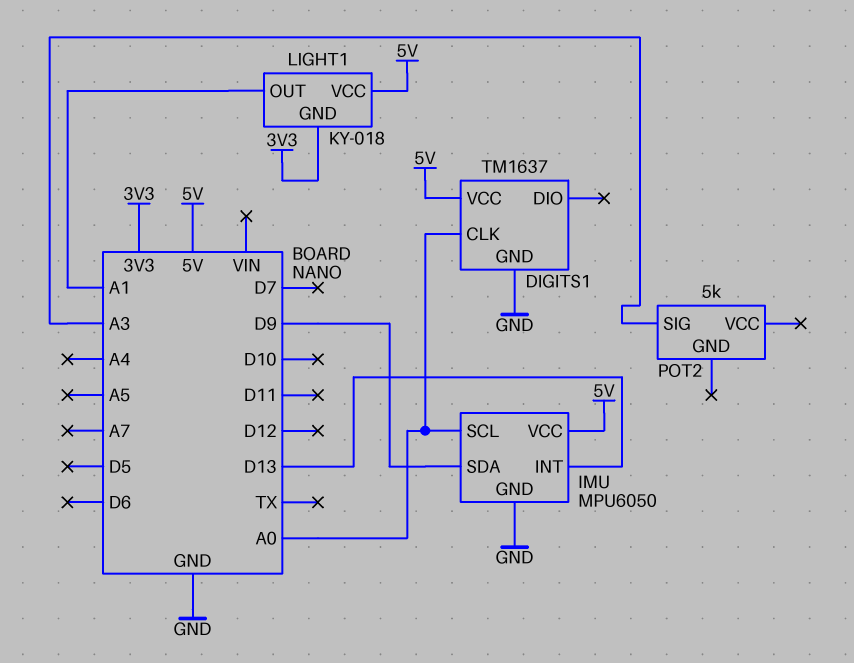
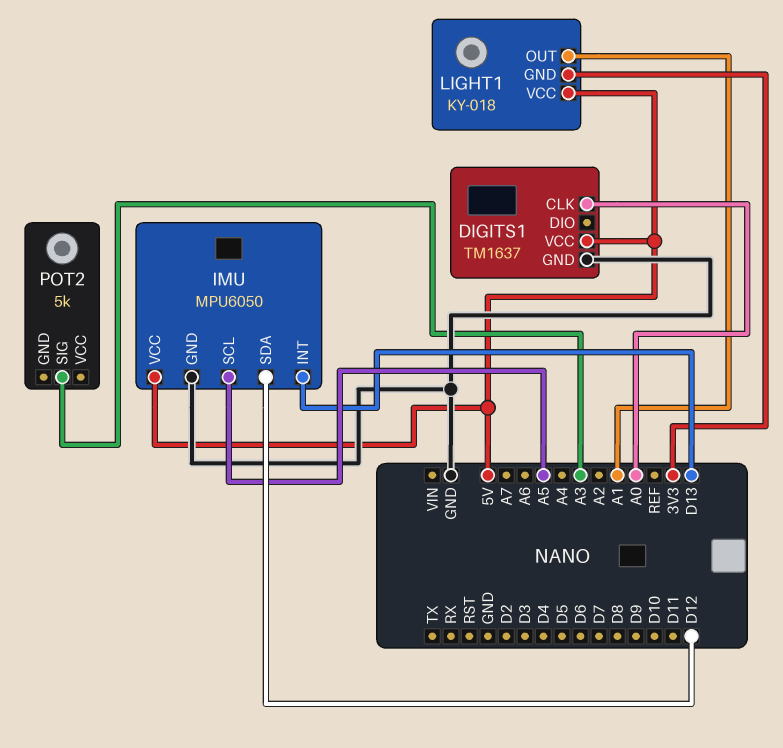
IMU pin SCL: A0 -> A5
IMU pin SDA: D9 -> D12

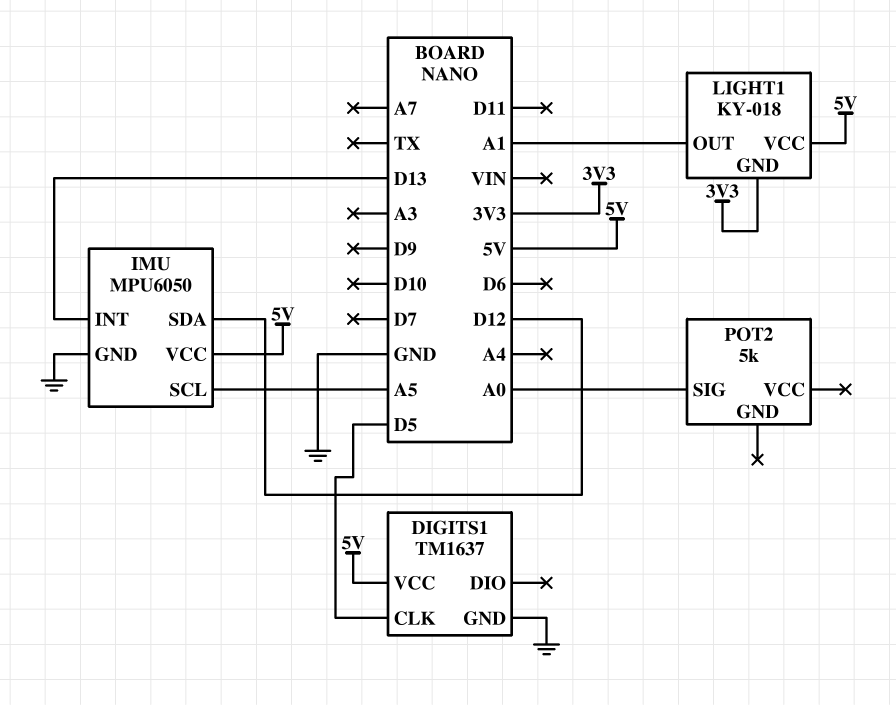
DIGITS1 pin CLK: A0 -> D5
POT2 pin SIG: A3 -> A0

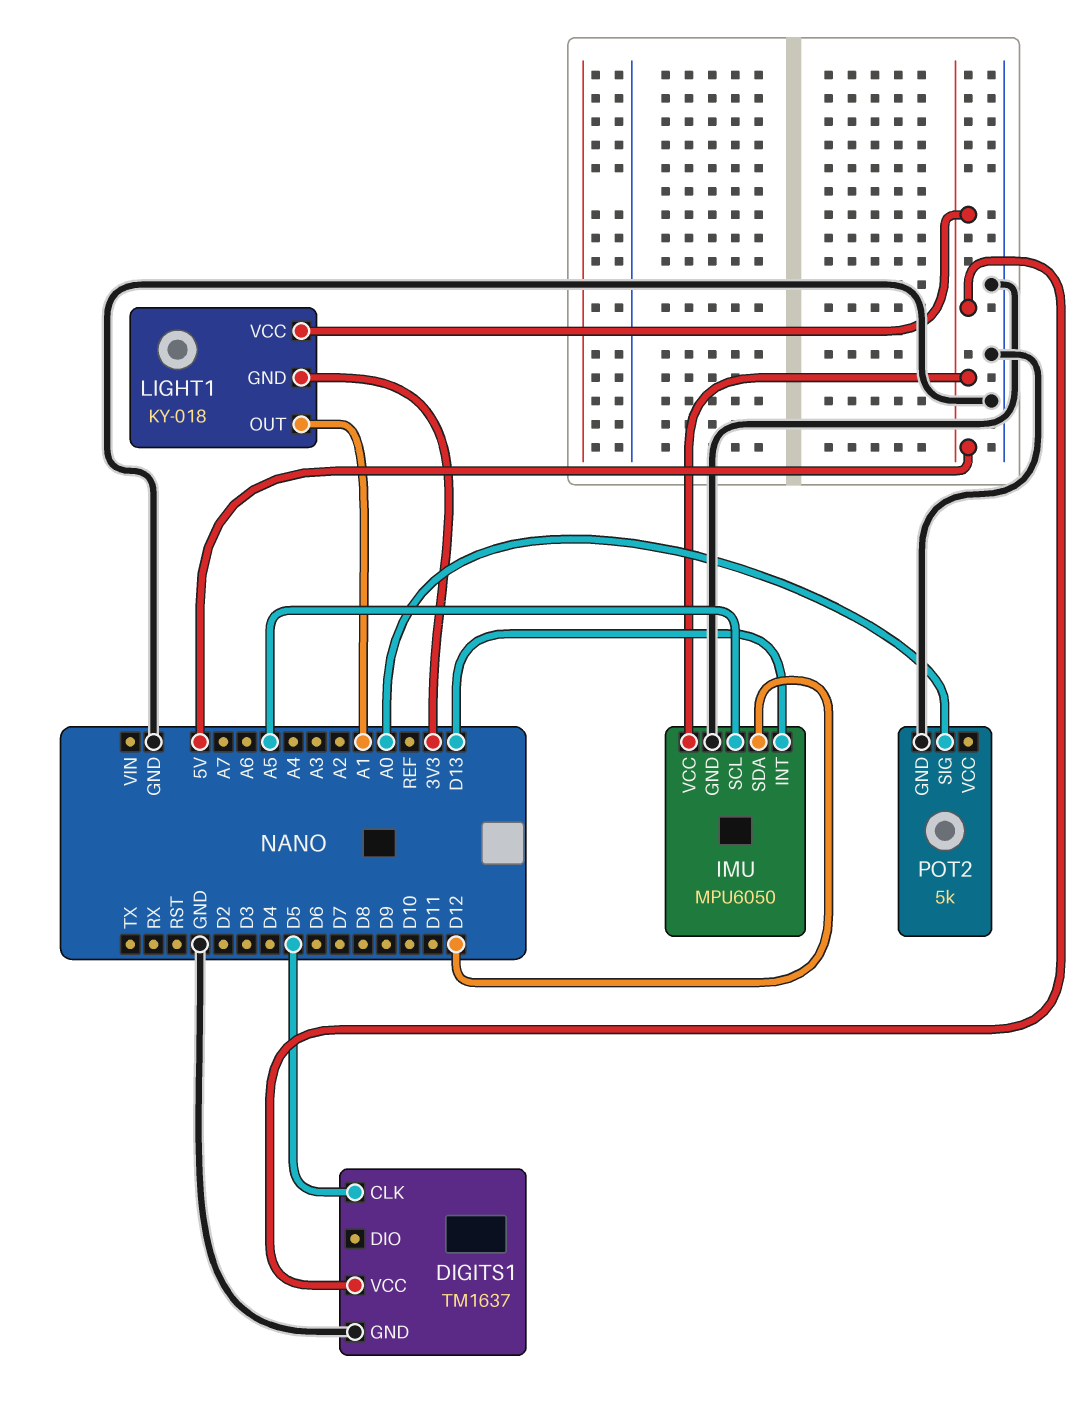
POT2 pin GND: none -> GND

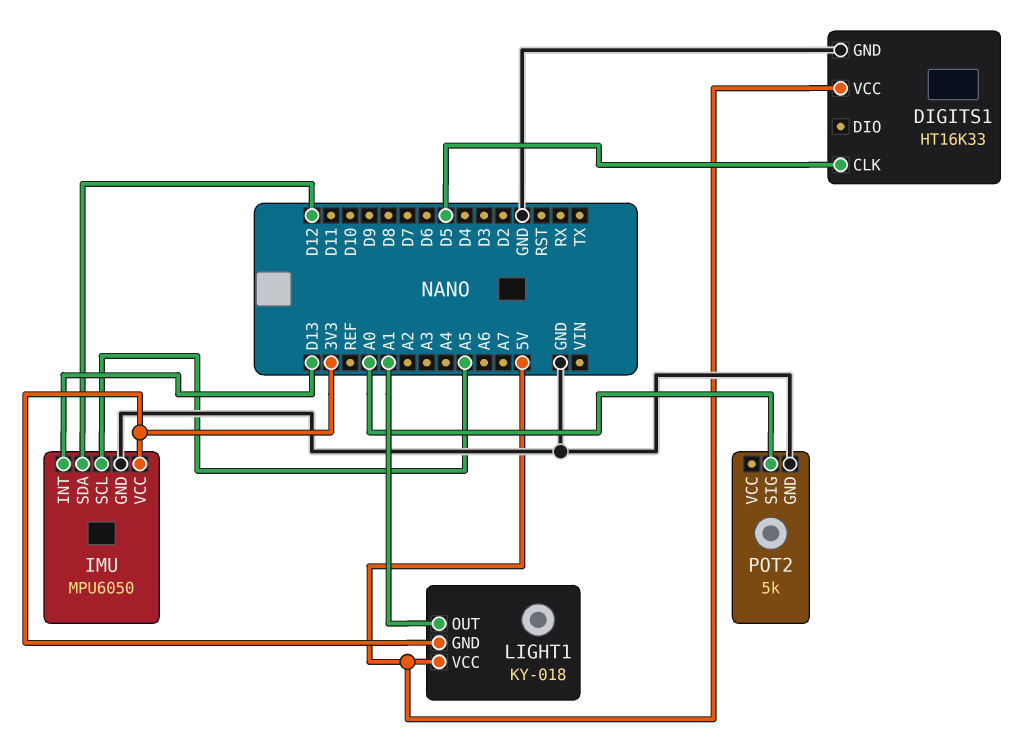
DIGITS1: TM1637 -> HT16K33
IMU pin VCC: 5V -> 3V3

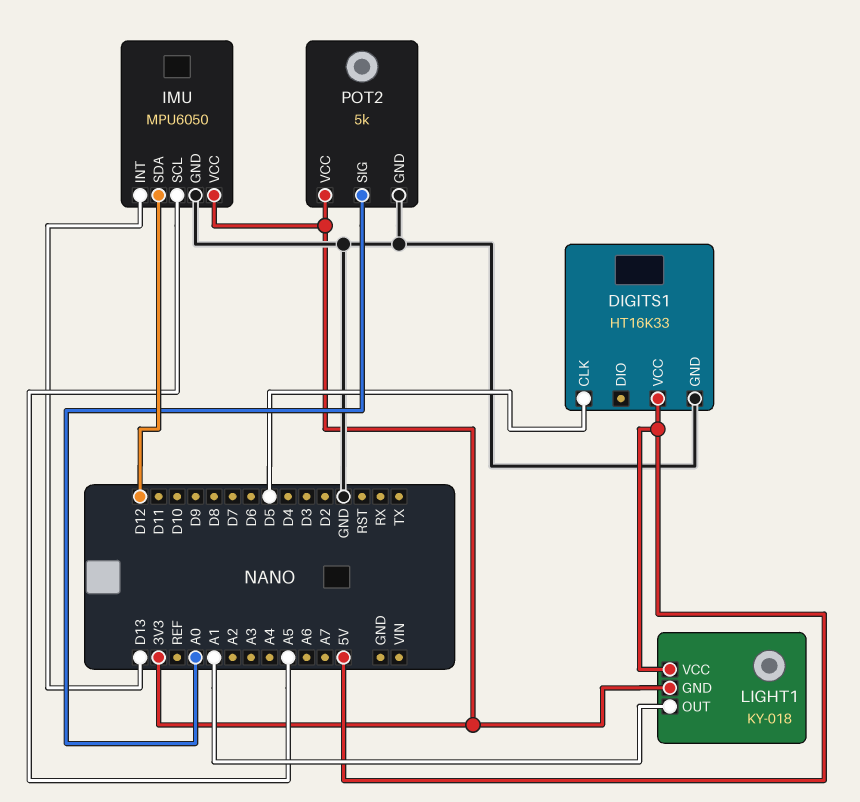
POT2 pin VCC: none -> 3V3

